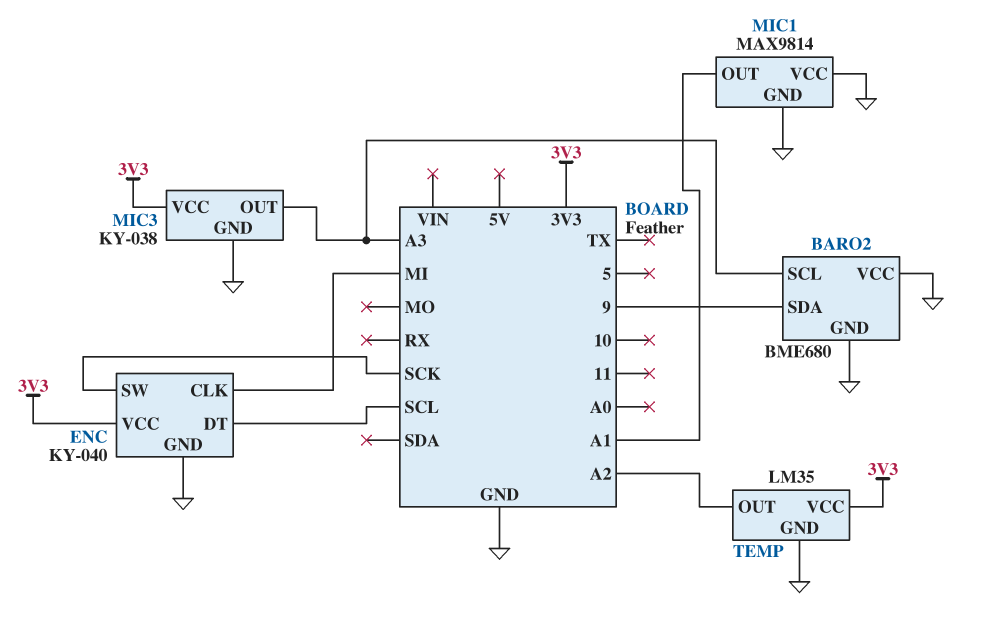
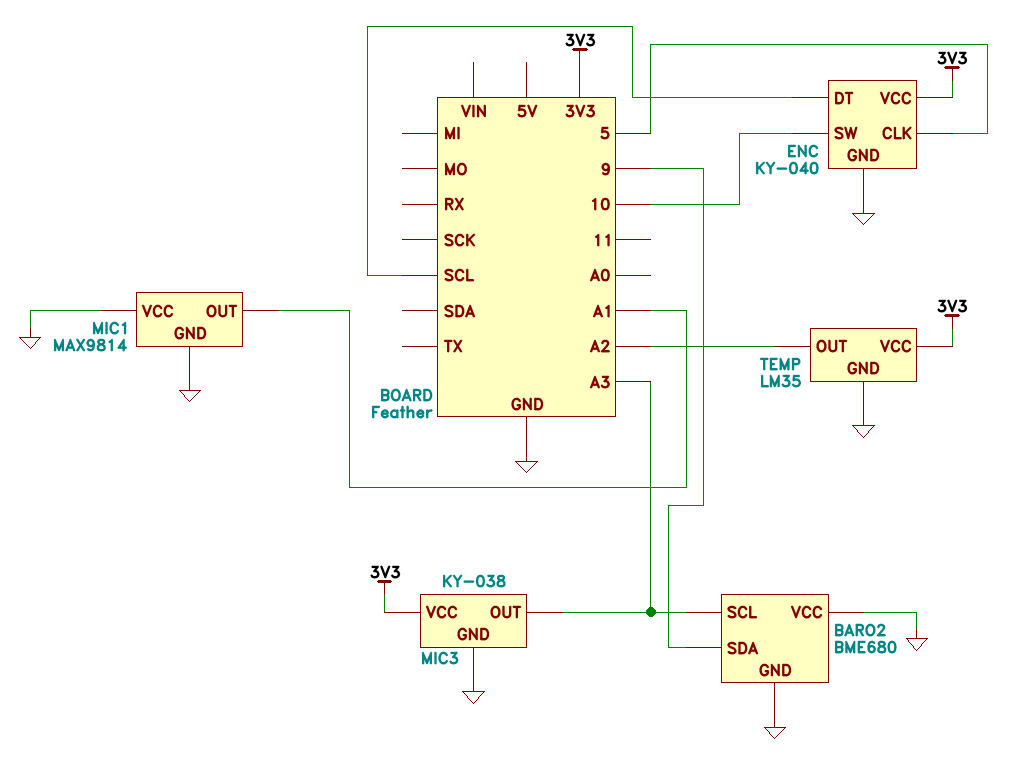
ENC pin CLK: MI -> 5
ENC pin SW: SCK -> 10

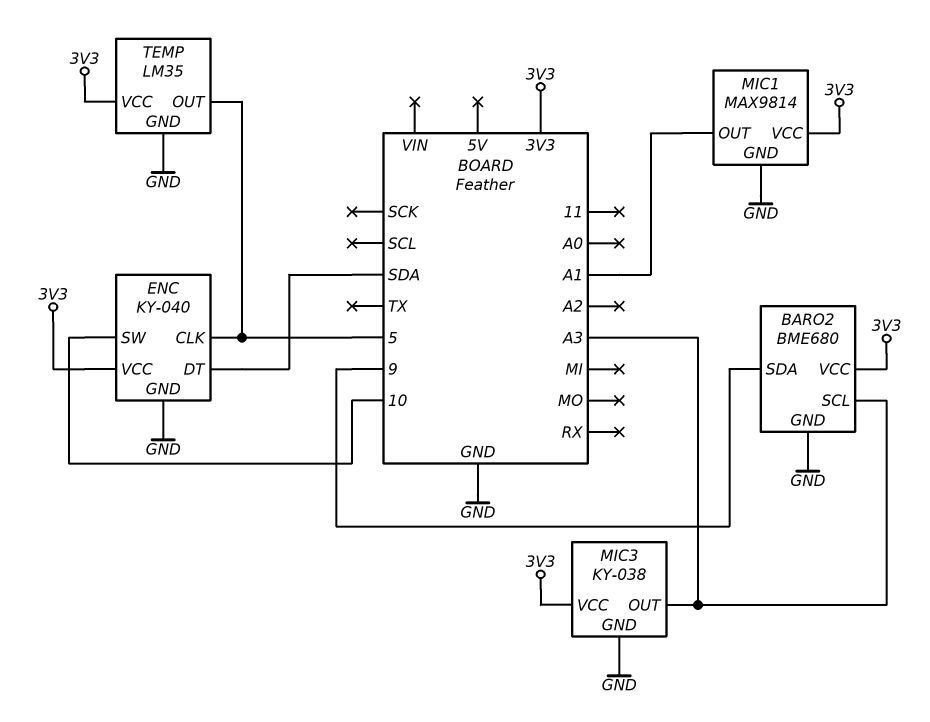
BARO2 pin VCC: GND -> 3V3
ENC pin DT: SCL -> SDA
MIC1 pin VCC: GND -> 3V3
TEMP pin OUT: A2 -> 5

